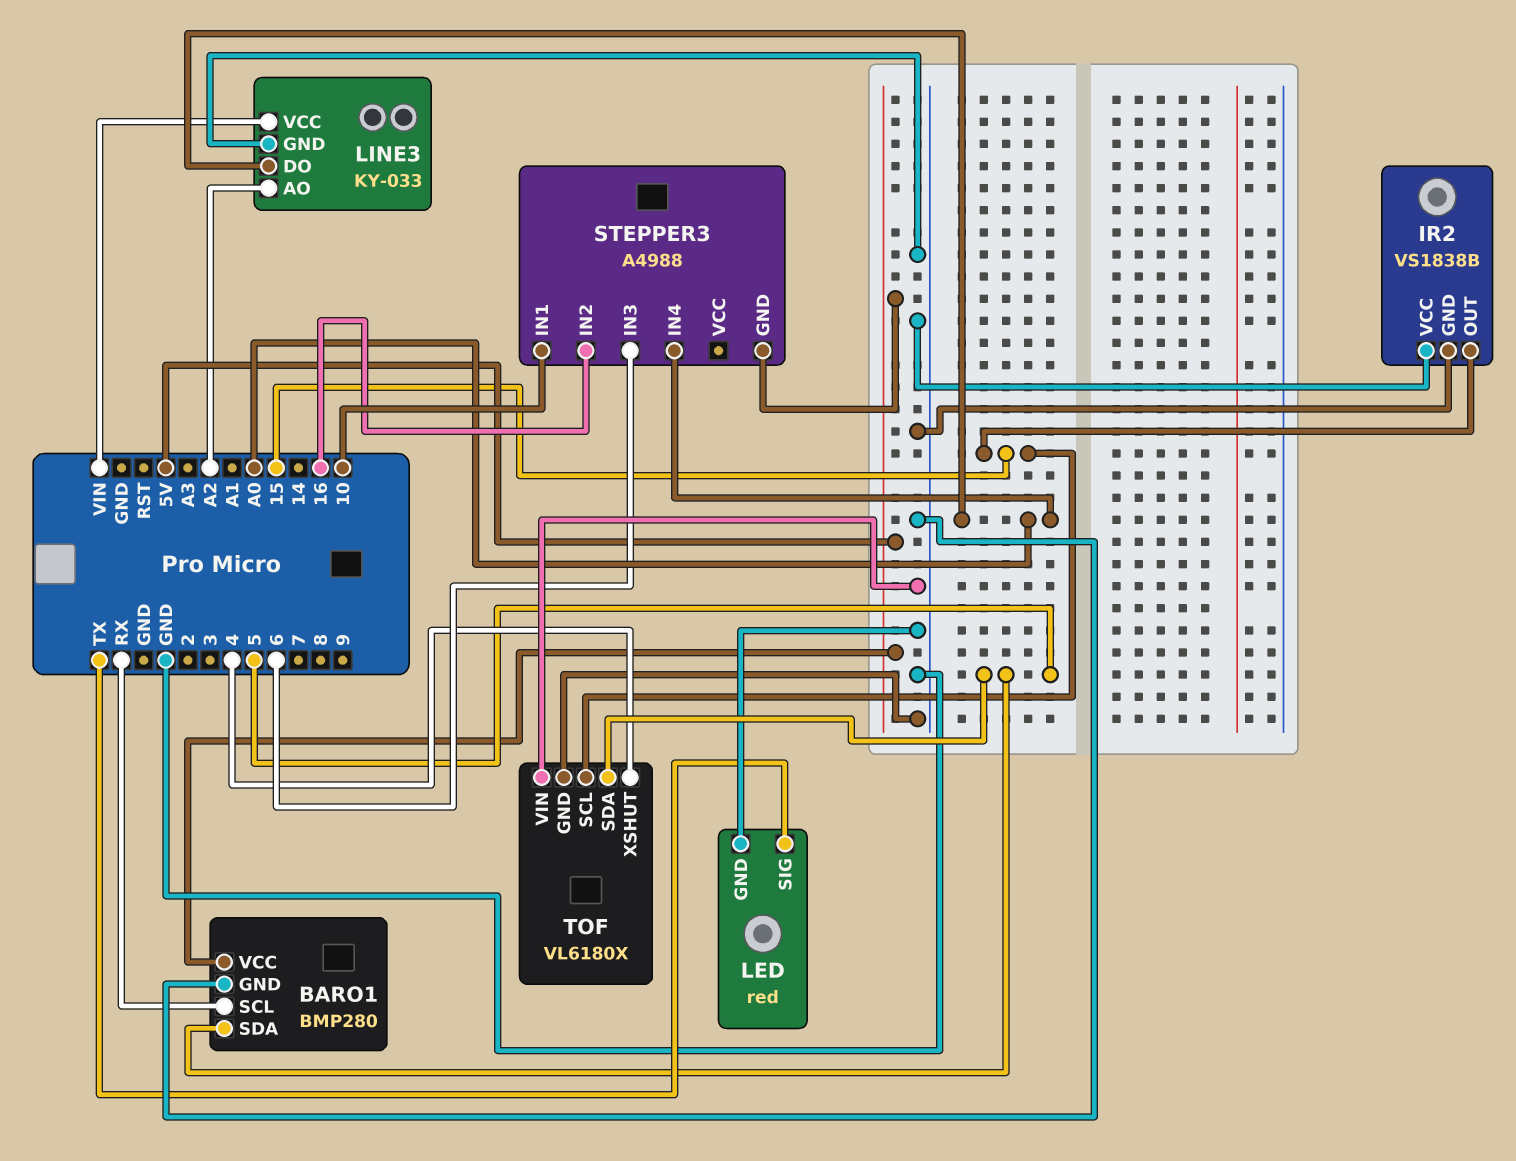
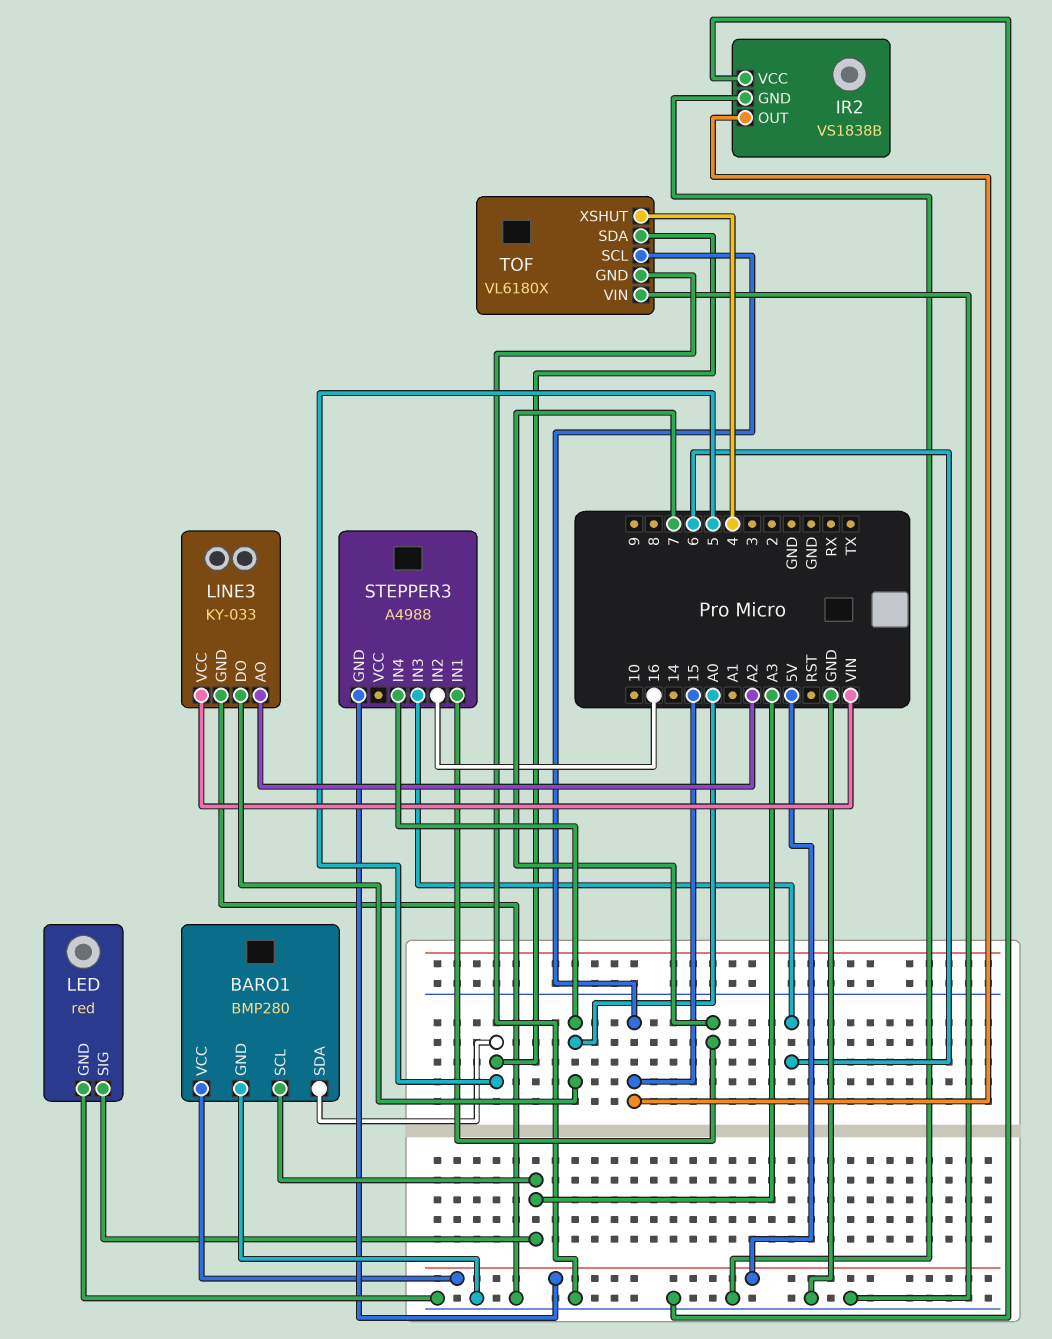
BARO1 pin SCL: RX -> A3
LED pin SIG: TX -> A3
STEPPER3 pin IN1: 10 -> 7

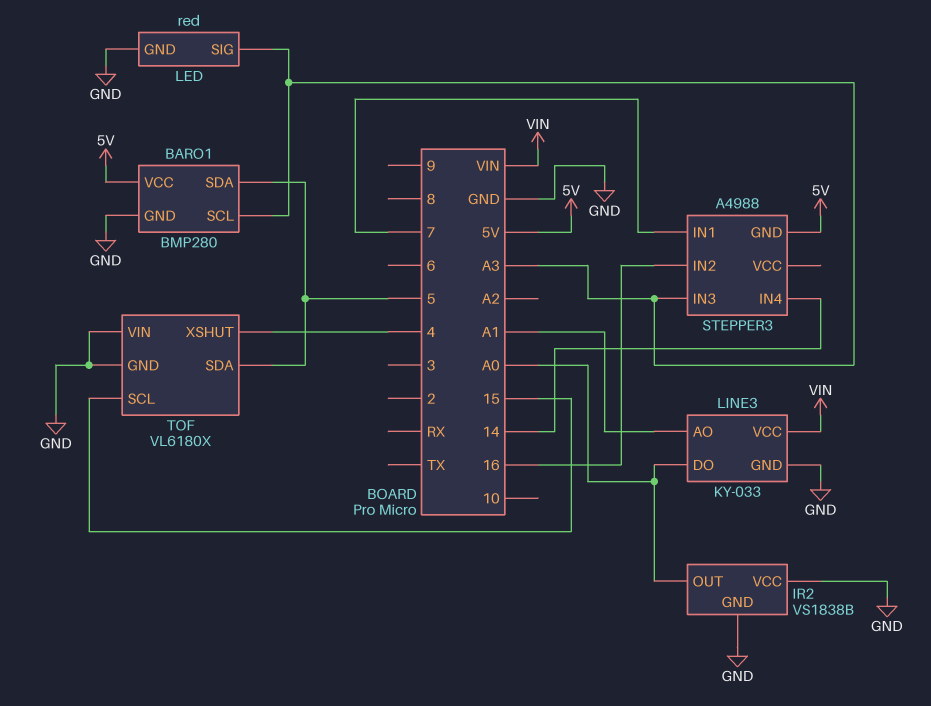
IR2 pin OUT: 15 -> A0
LINE3 pin AO: A2 -> A1
STEPPER3 pin IN3: 6 -> A3
STEPPER3 pin IN4: A0 -> 14

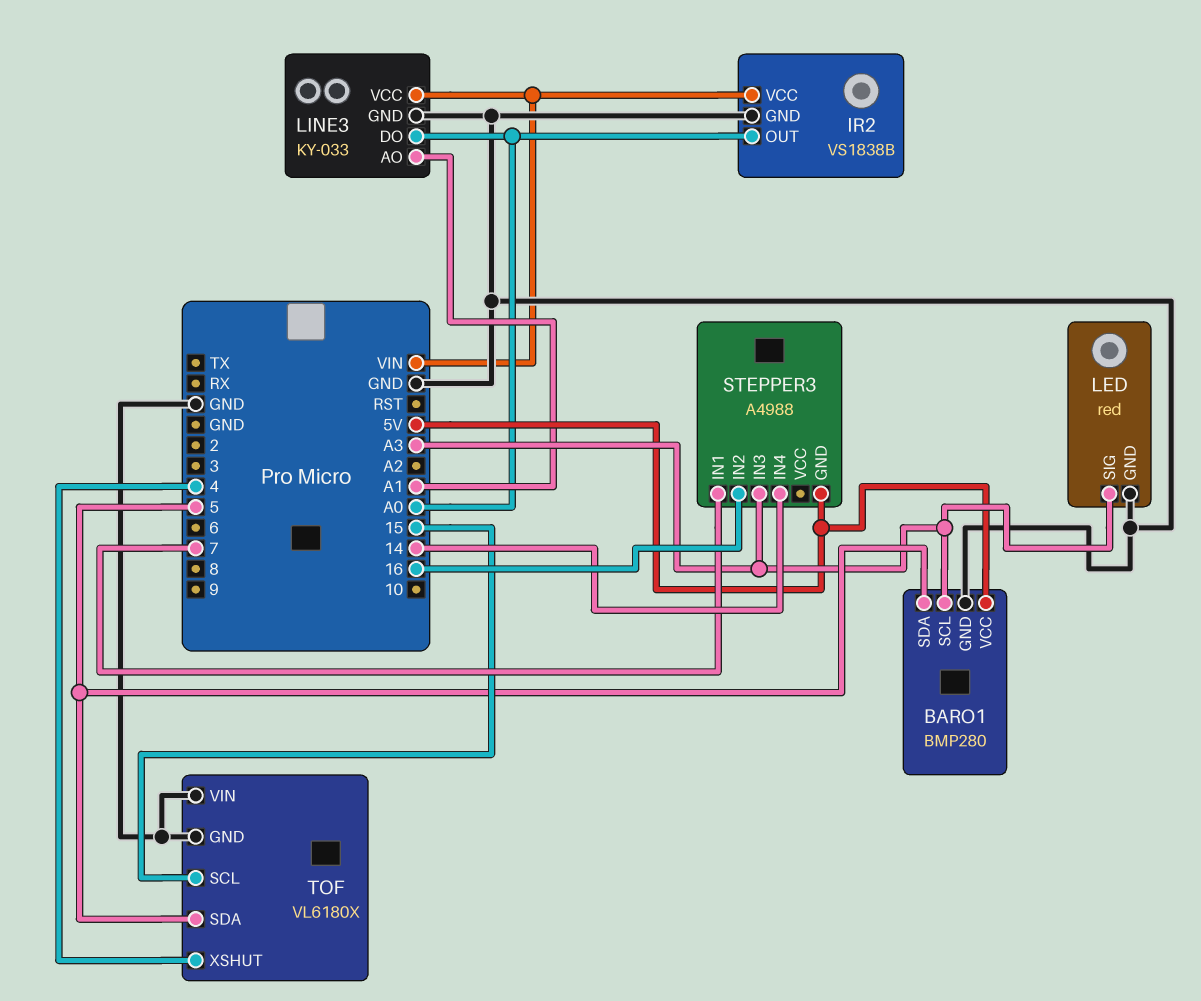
IR2 pin VCC: GND -> VIN

